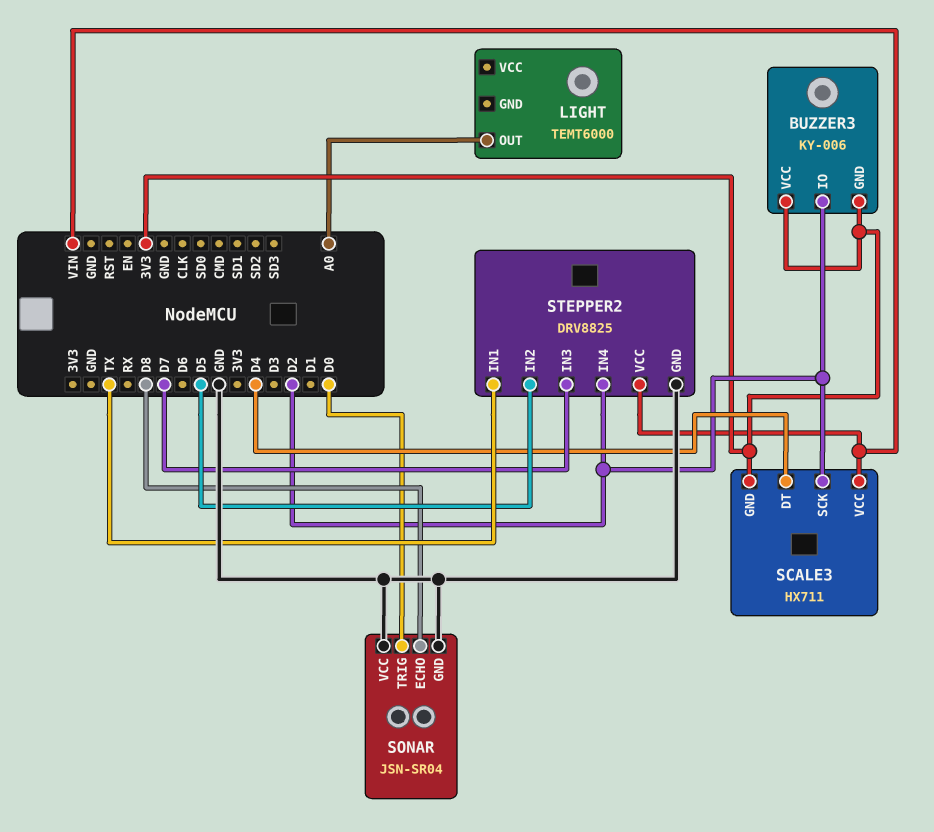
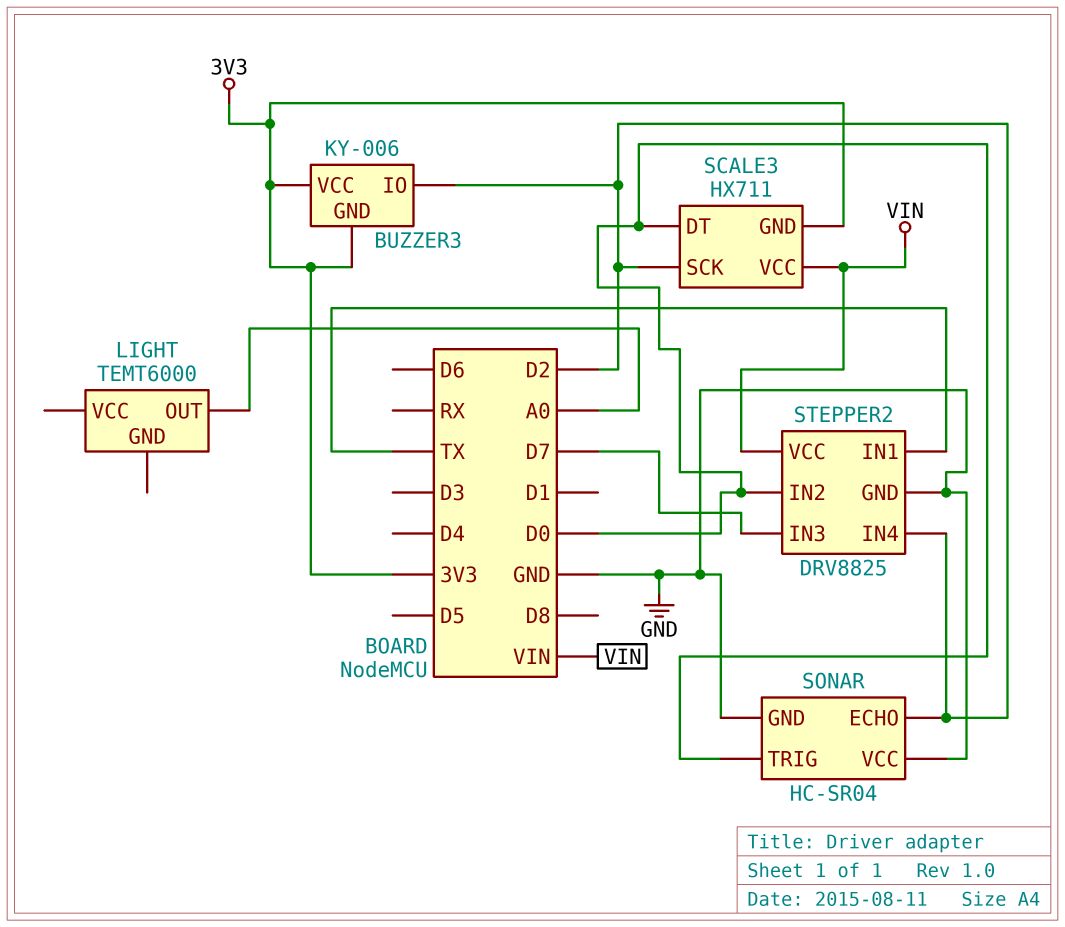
SCALE3 pin DT: D4 -> D0
SONAR: JSN-SR04 -> HC-SR04
SONAR pin ECHO: D8 -> D2
STEPPER2 pin IN2: D5 -> D0

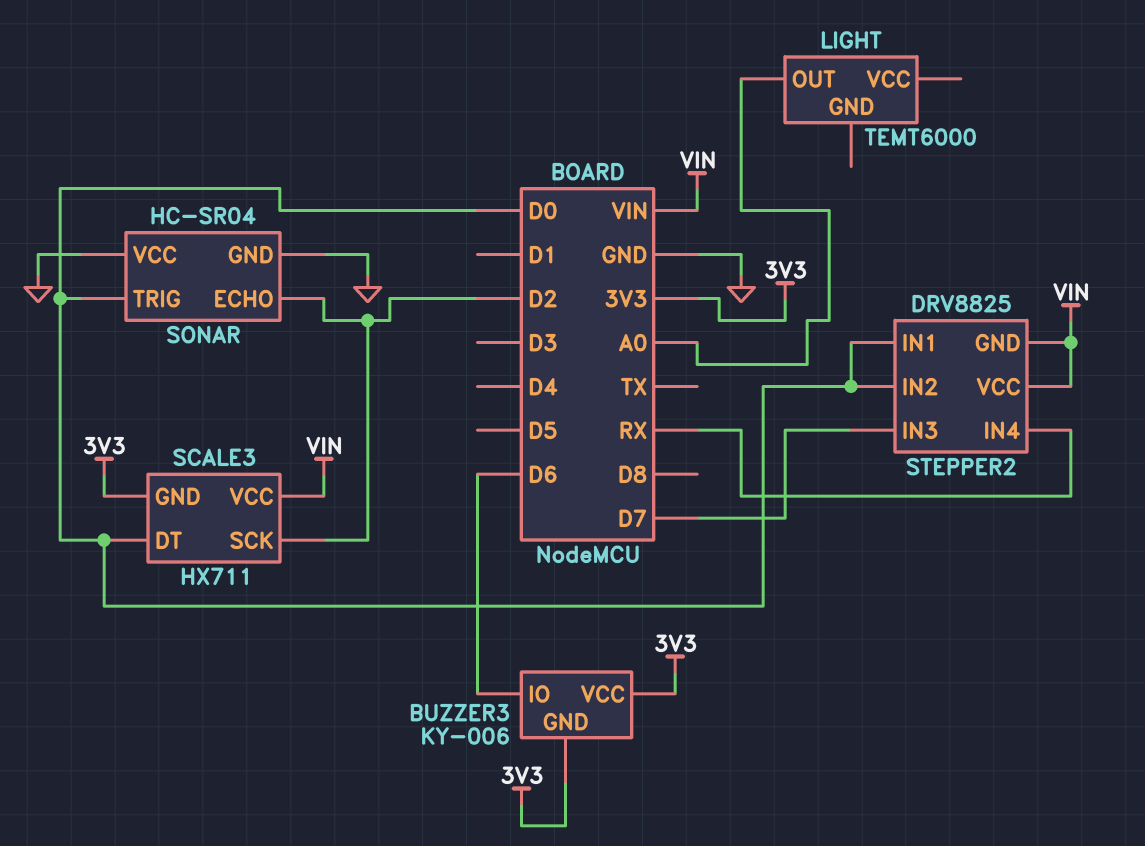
BUZZER3 pin IO: D2 -> D6
STEPPER2 pin GND: GND -> VIN
STEPPER2 pin IN1: TX -> D0
STEPPER2 pin IN4: D2 -> RX

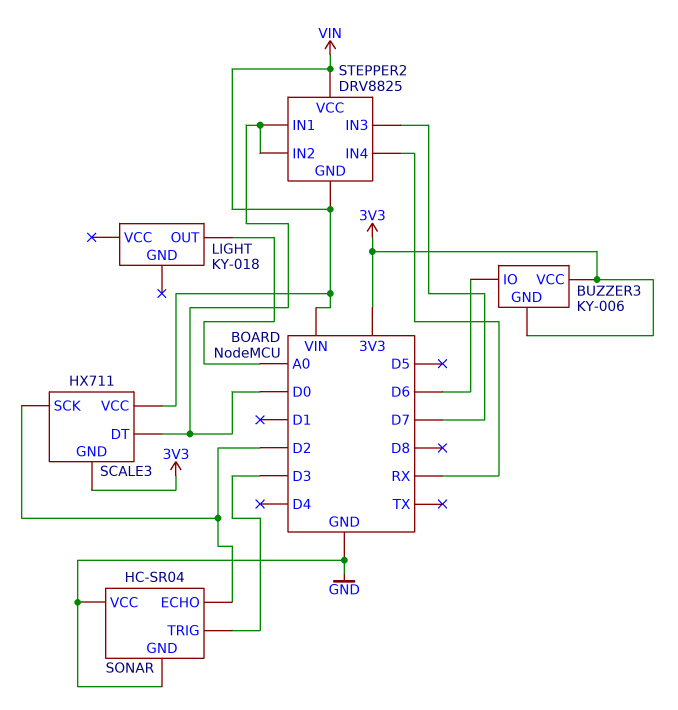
LIGHT: TEMT6000 -> KY-018
SONAR pin TRIG: D0 -> D3

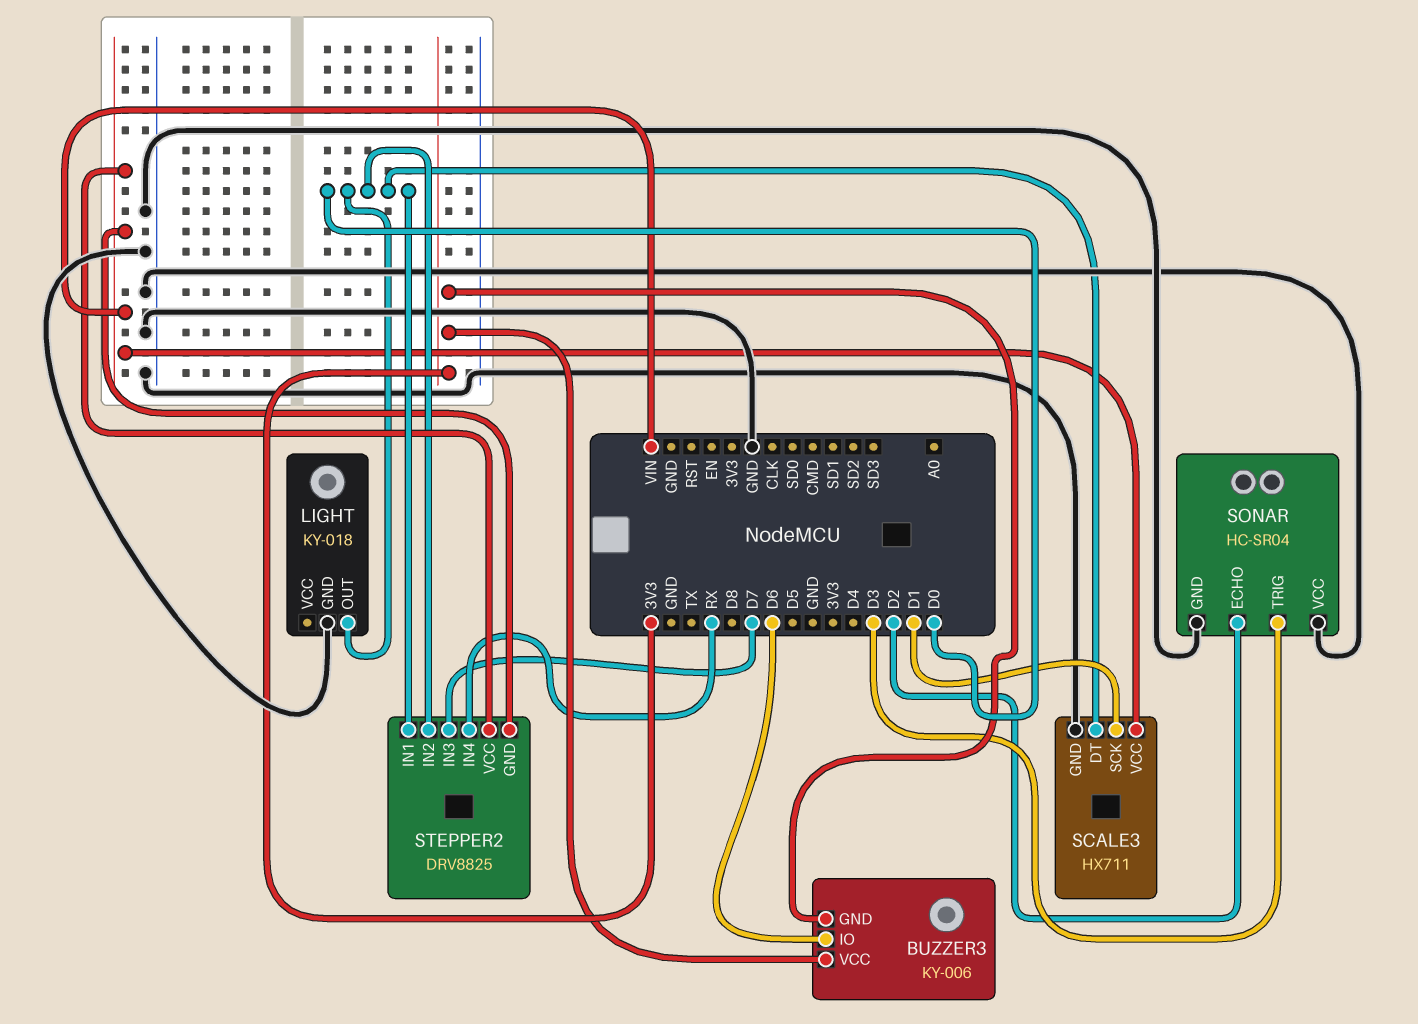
LIGHT pin GND: none -> GND
LIGHT pin OUT: A0 -> D0
SCALE3 pin GND: 3V3 -> GND
SCALE3 pin SCK: D2 -> D1

